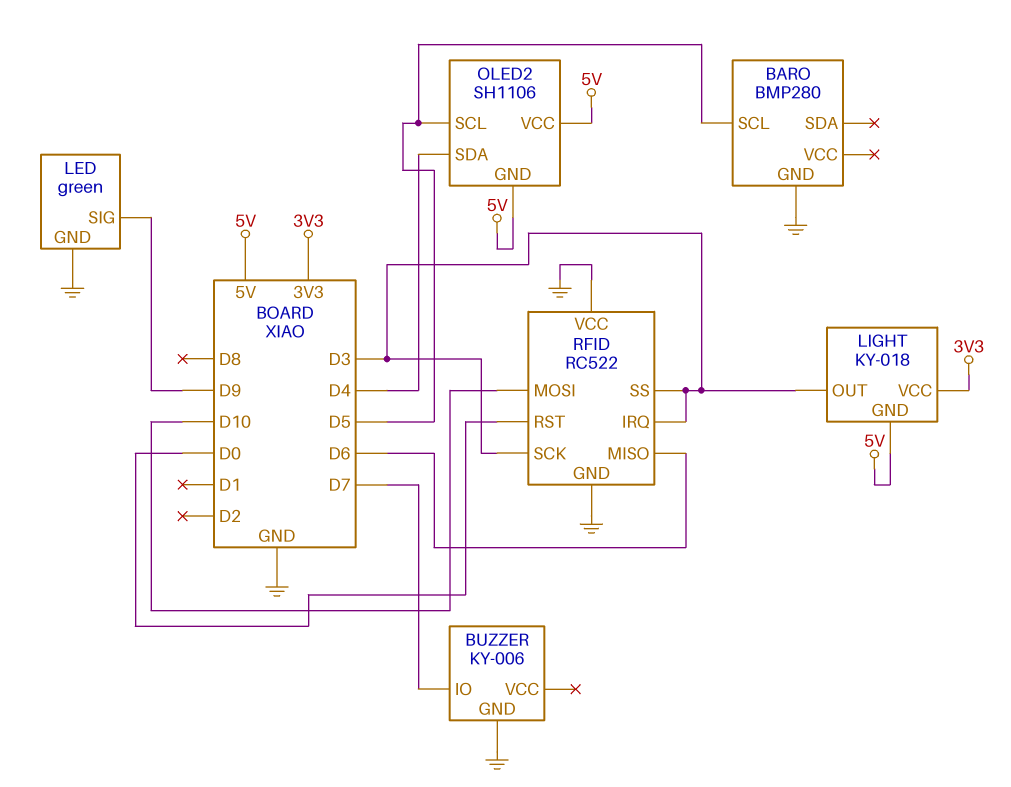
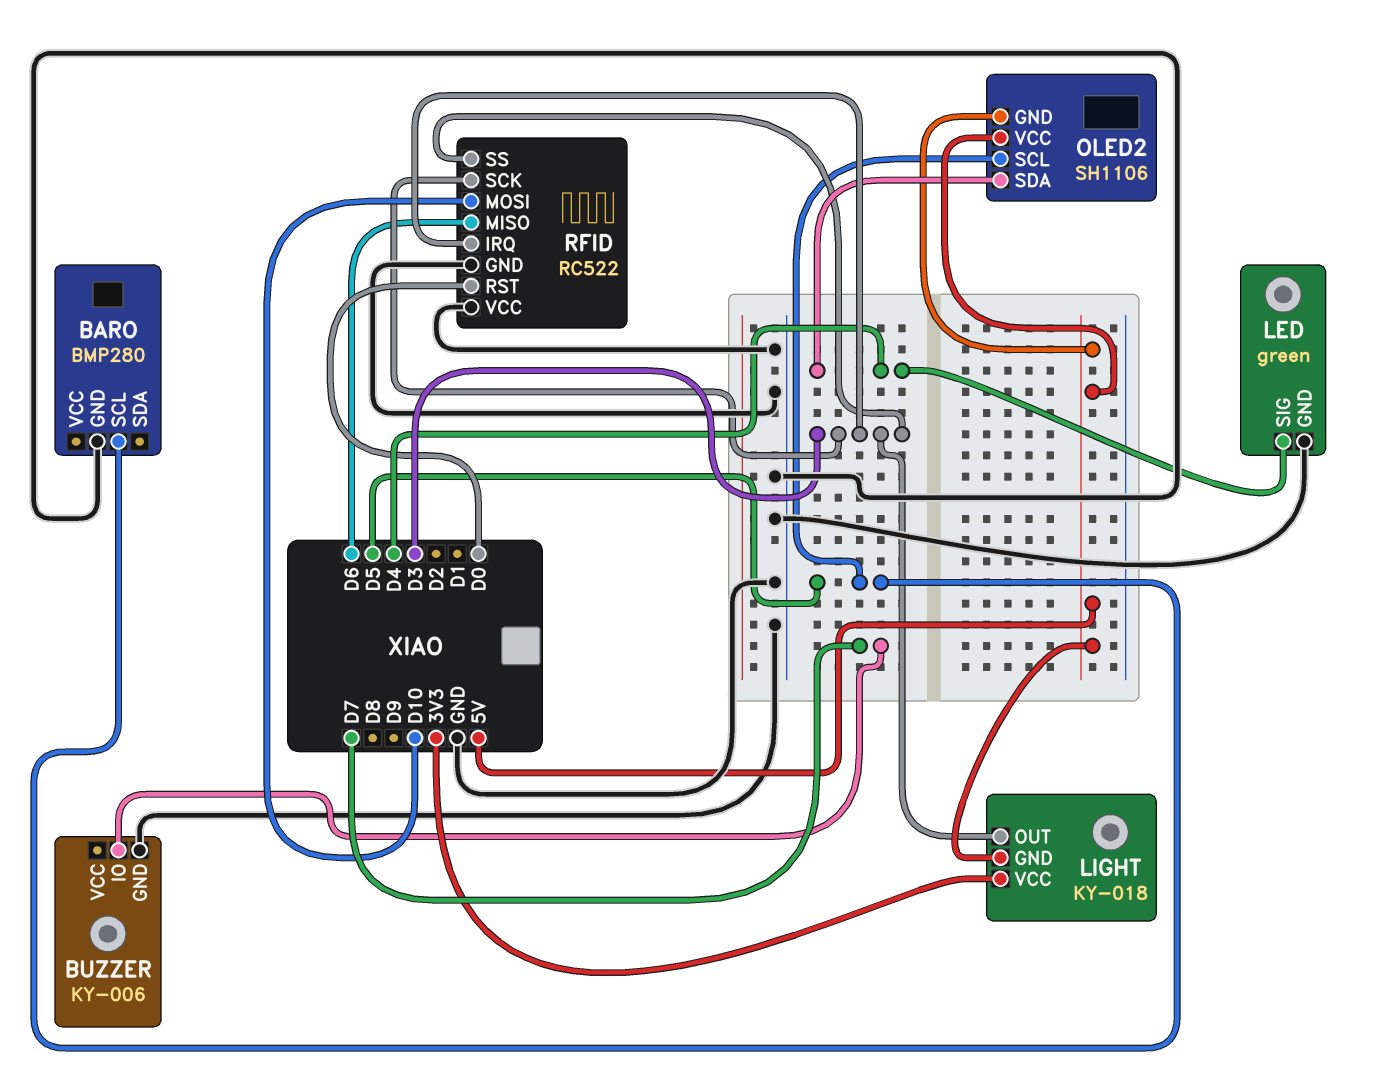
LED pin SIG: D9 -> D4

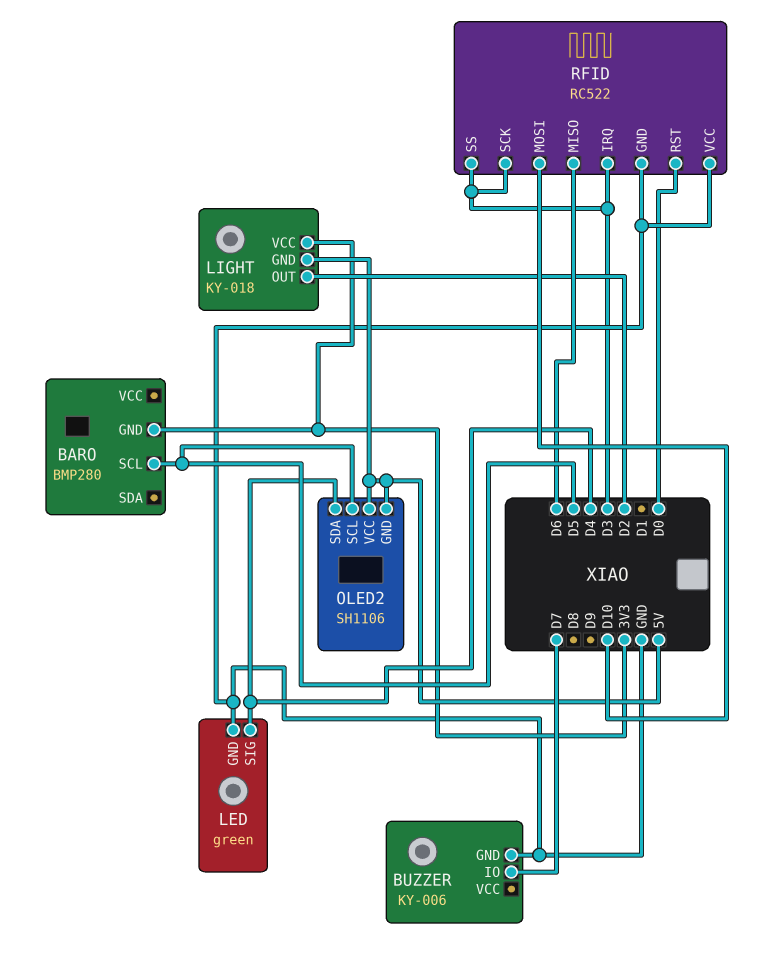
BARO pin GND: GND -> 3V3
LIGHT pin OUT: D3 -> D2

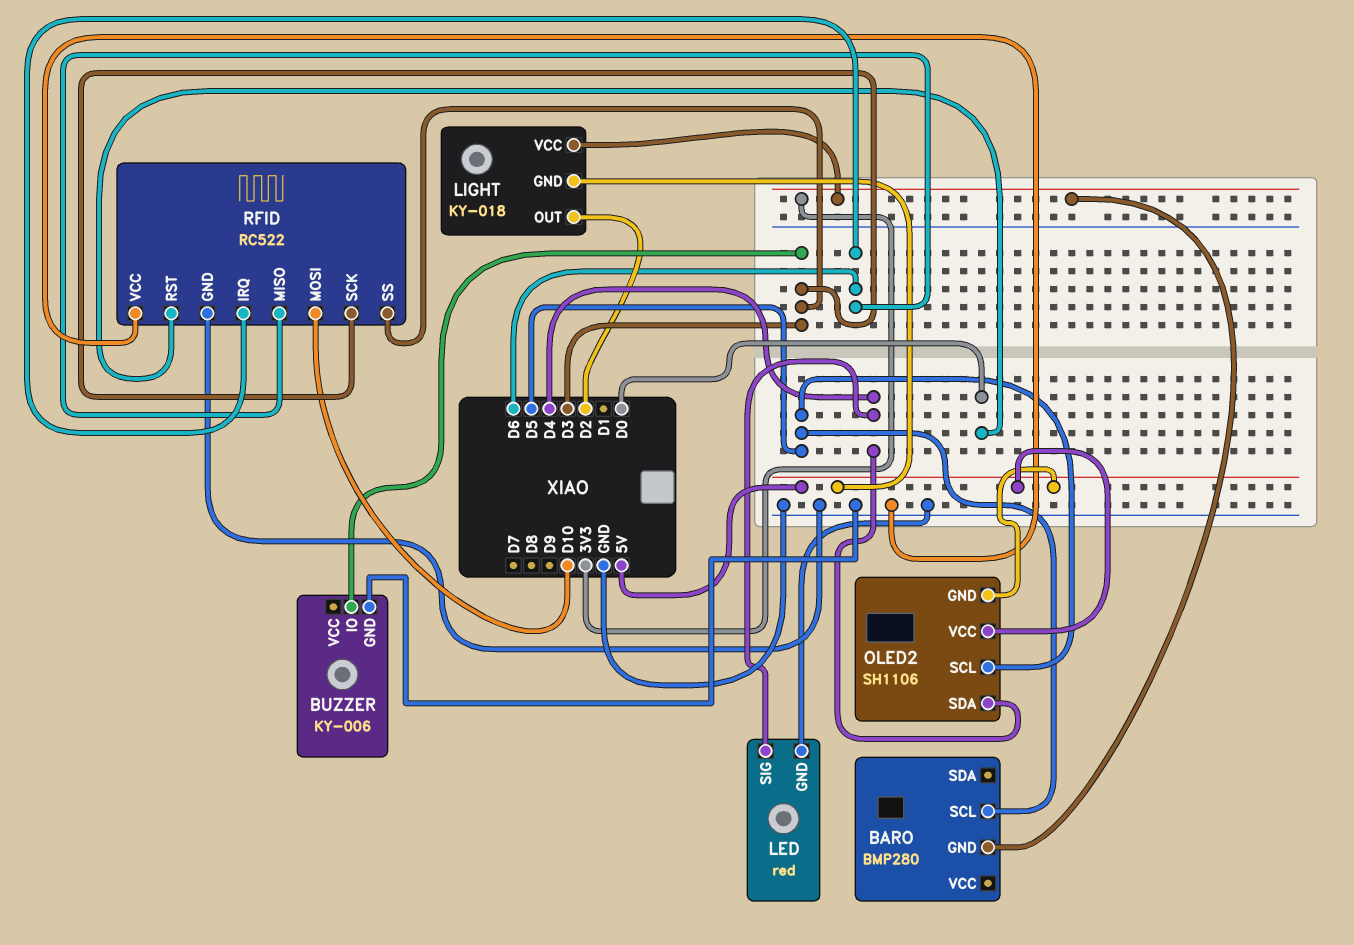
BUZZER pin IO: D7 -> D3
LED: green -> red
RFID pin IRQ: D3 -> D6

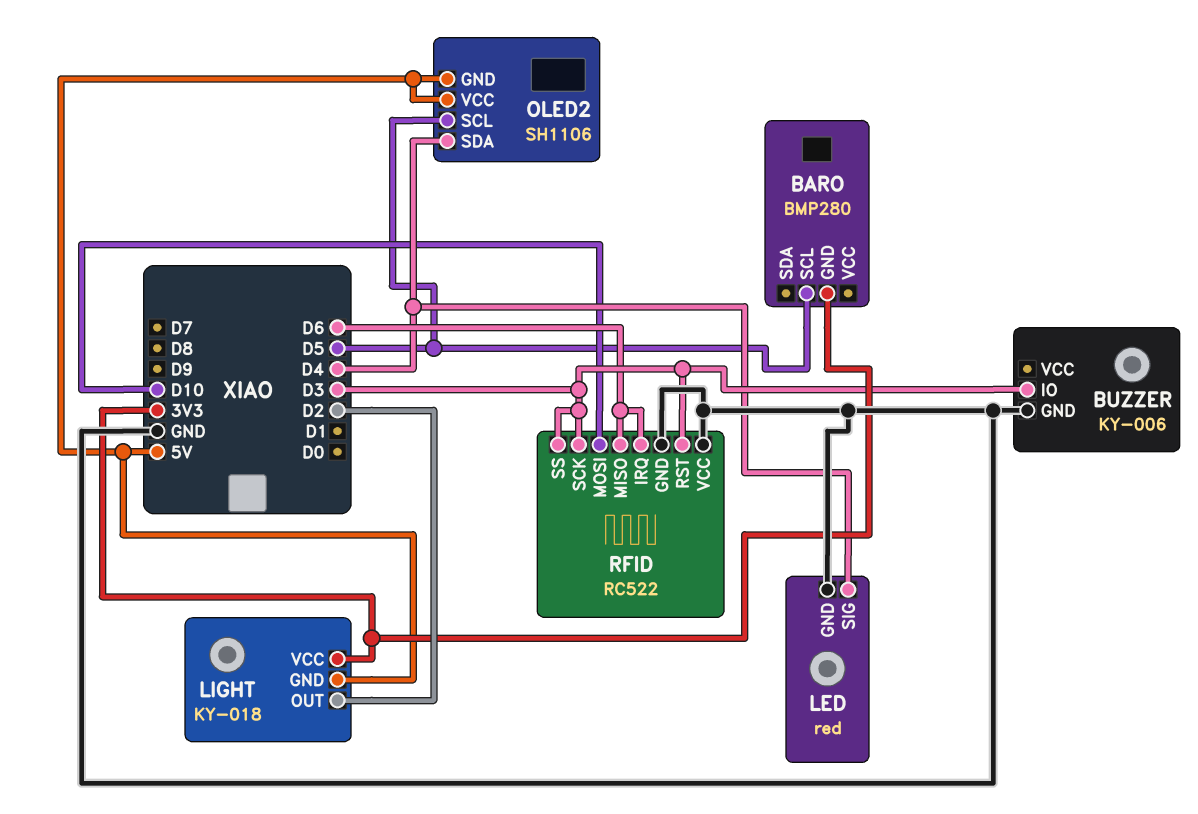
RFID pin RST: D0 -> D3

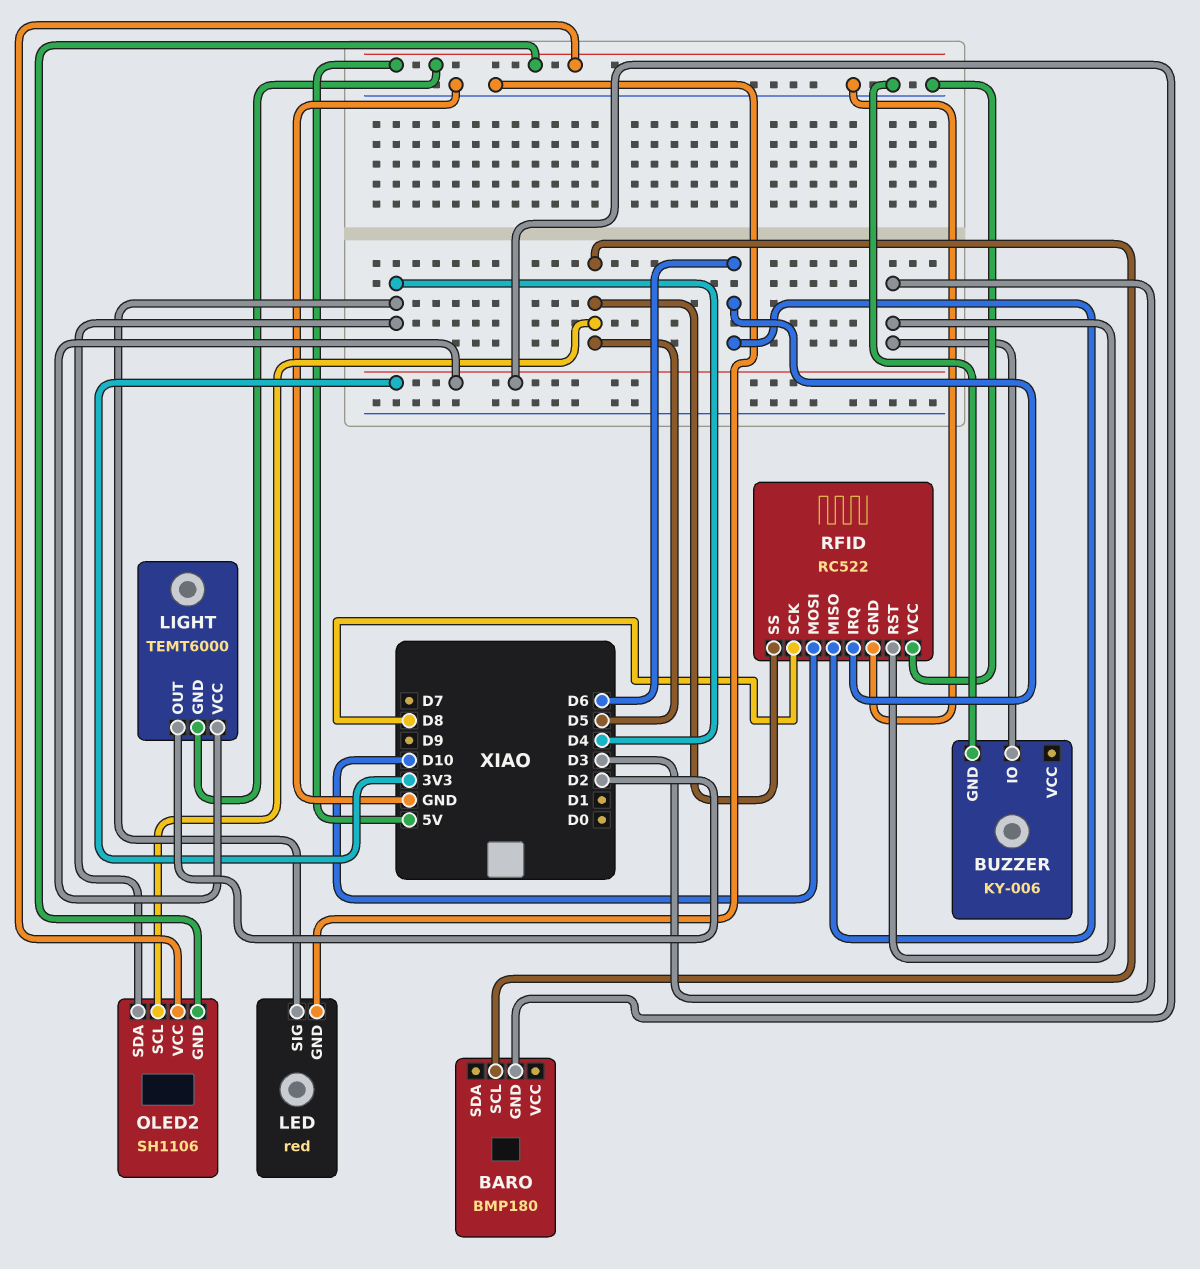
BARO: BMP280 -> BMP180
LIGHT: KY-018 -> TEMT6000
RFID pin SCK: D3 -> D8
RFID pin SS: D3 -> D5

